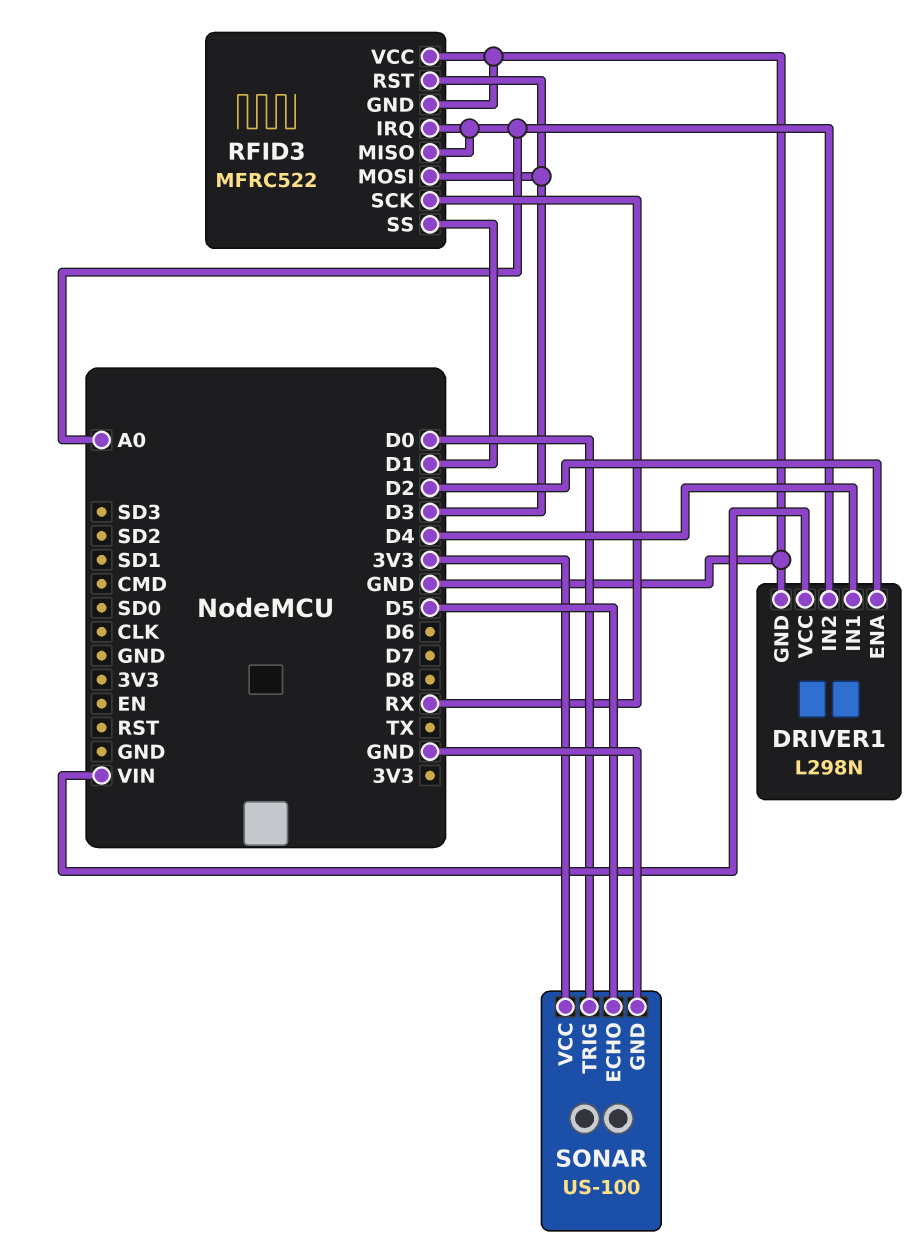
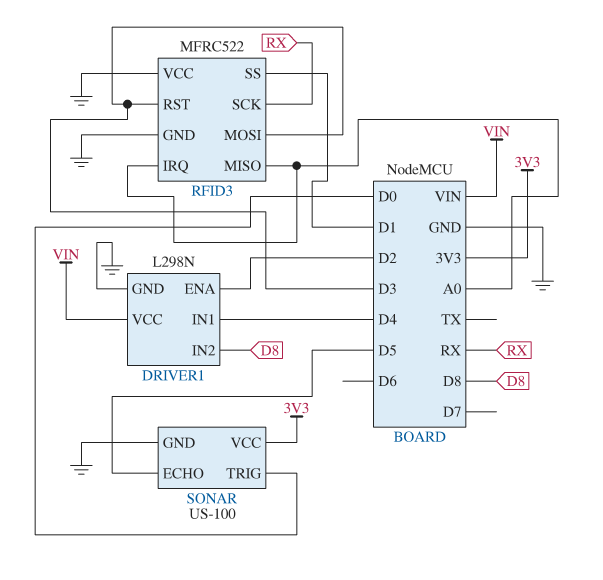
DRIVER1 pin IN2: A0 -> D8

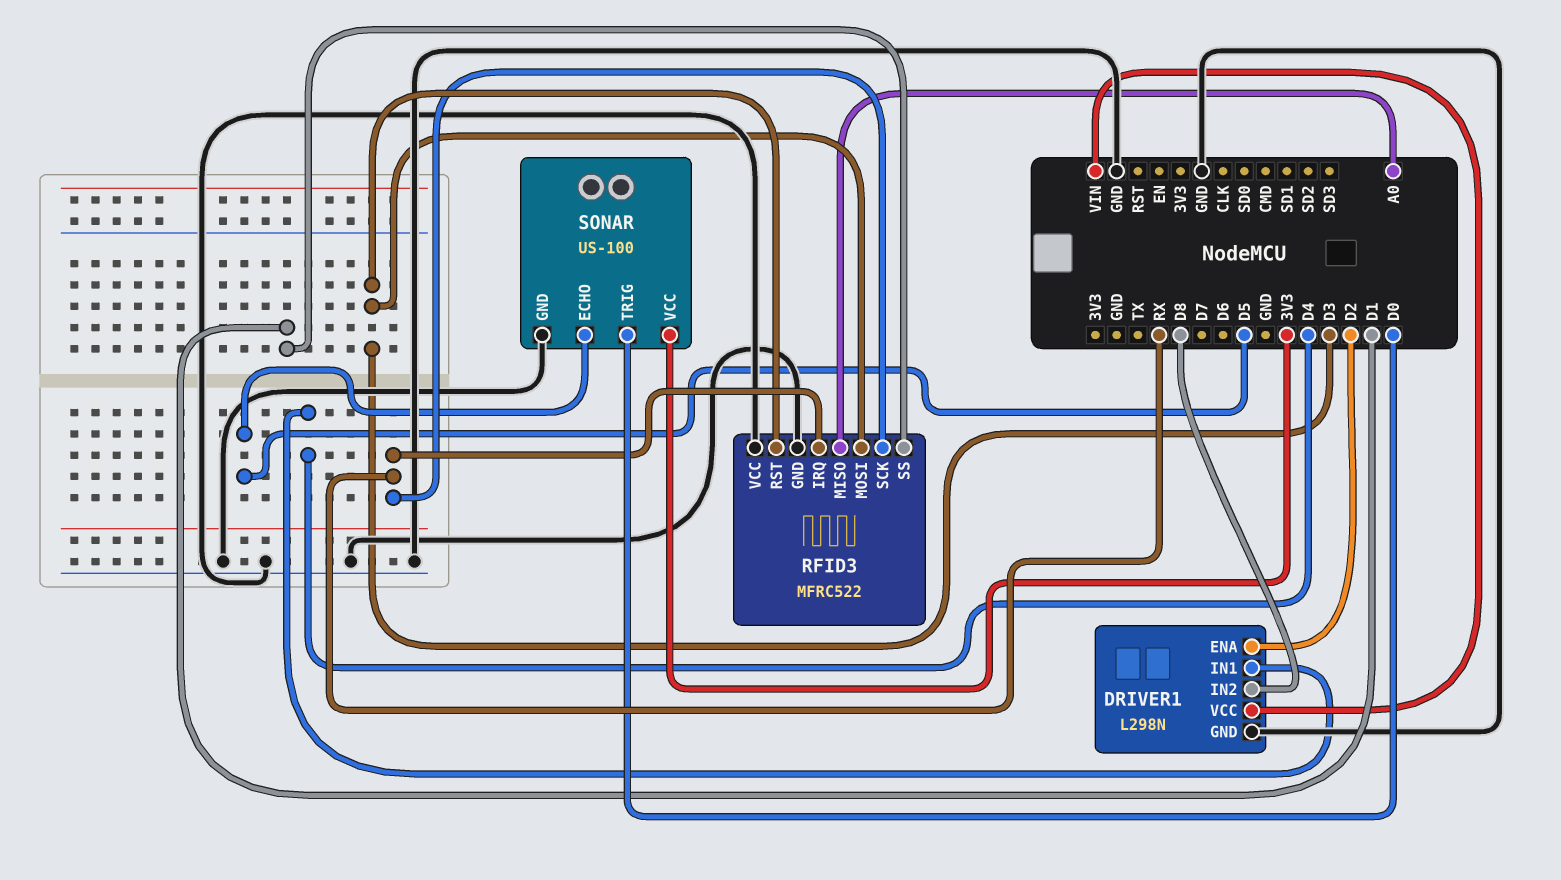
RFID3 pin IRQ: A0 -> RX

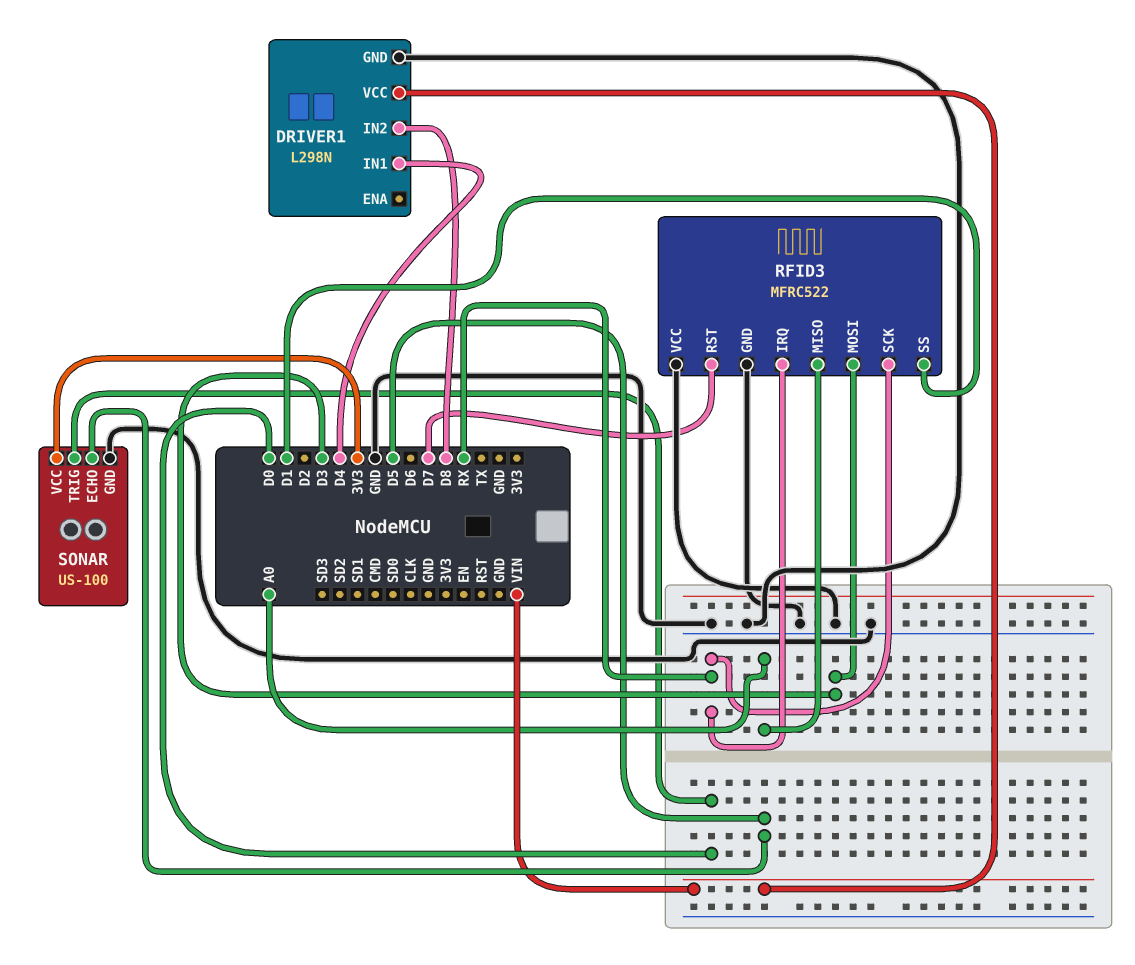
DRIVER1 pin ENA: D2 -> none
RFID3 pin RST: D3 -> D7

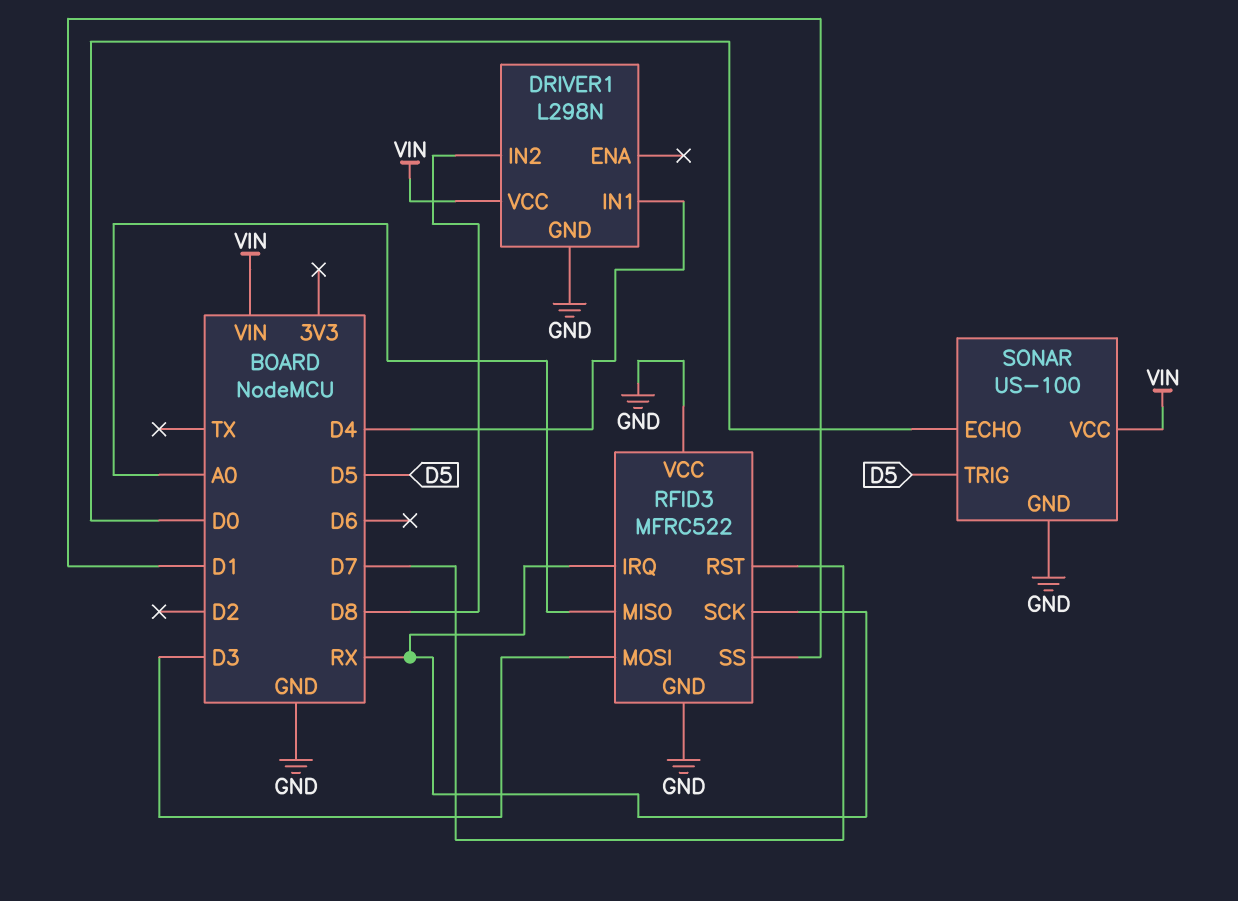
SONAR pin ECHO: D5 -> D0
SONAR pin TRIG: D0 -> D5
SONAR pin VCC: 3V3 -> VIN

